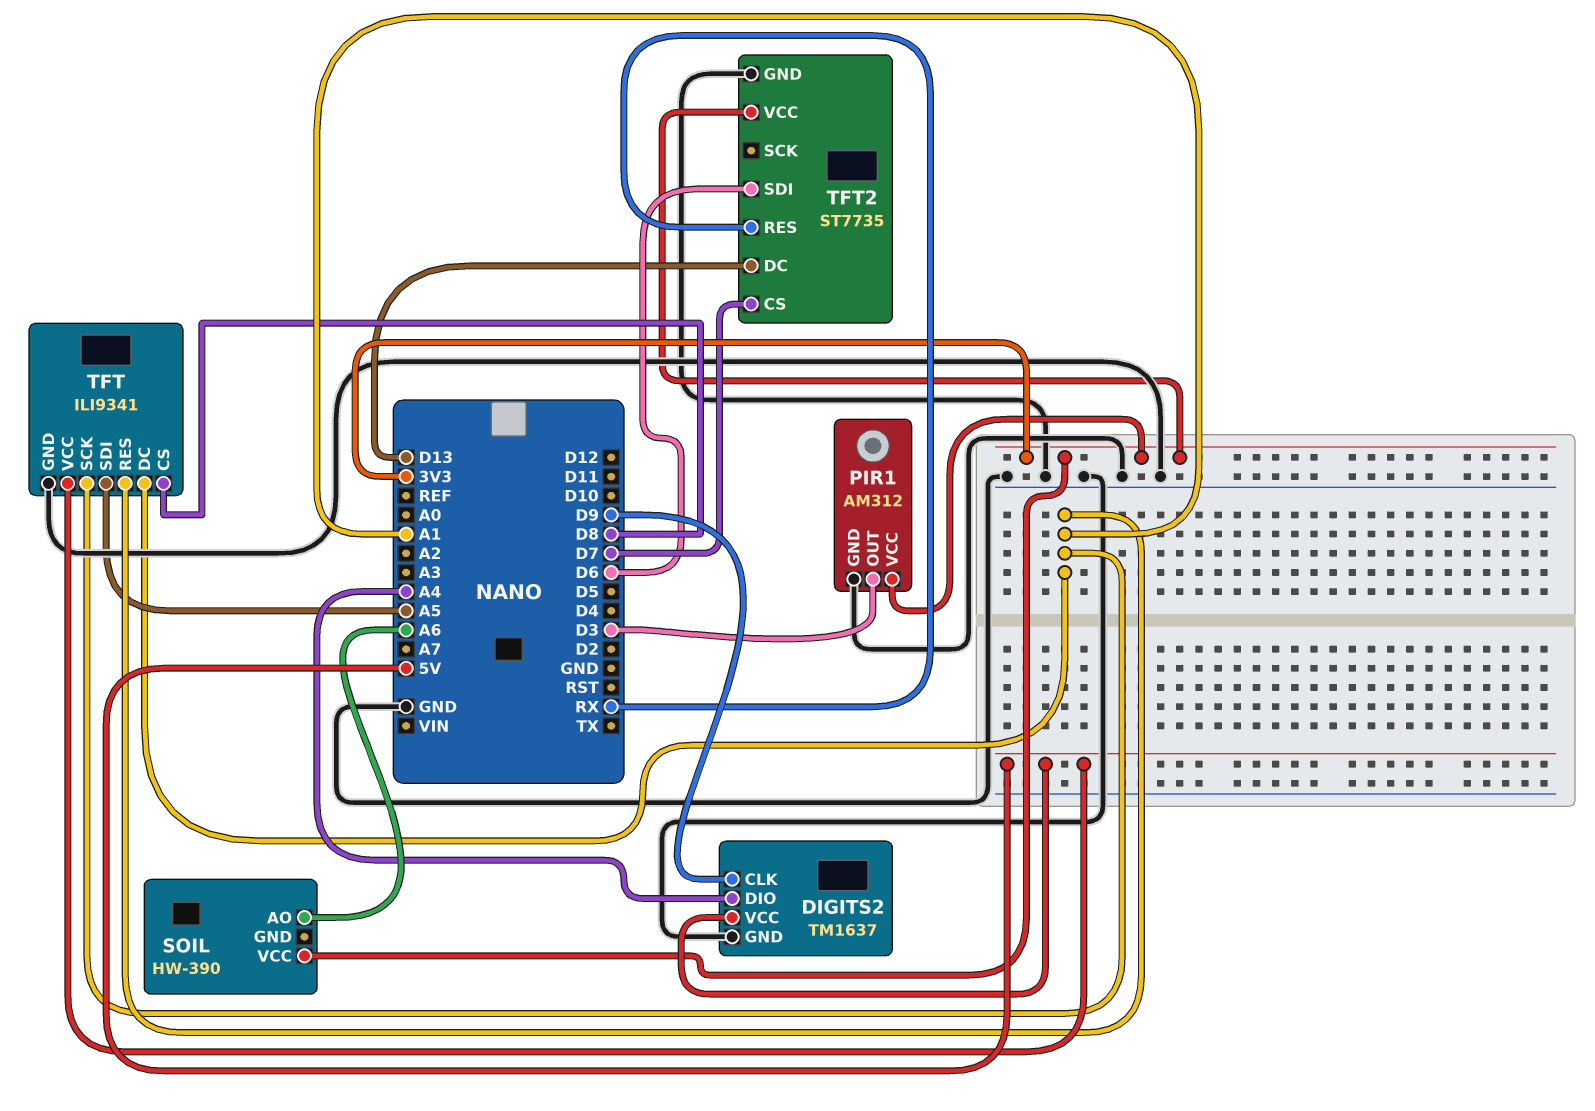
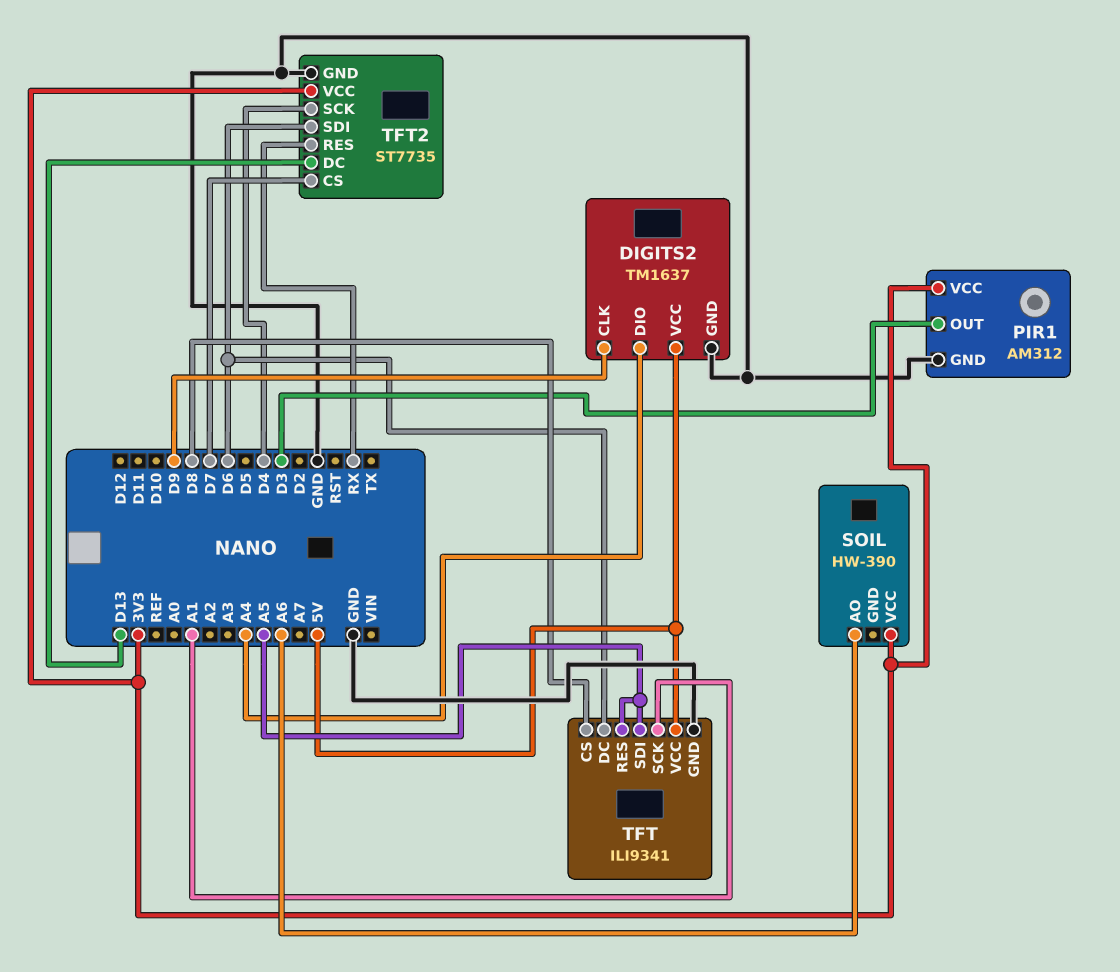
TFT pin DC: A1 -> D6
TFT pin RES: A1 -> A5
TFT2 pin SCK: none -> D4

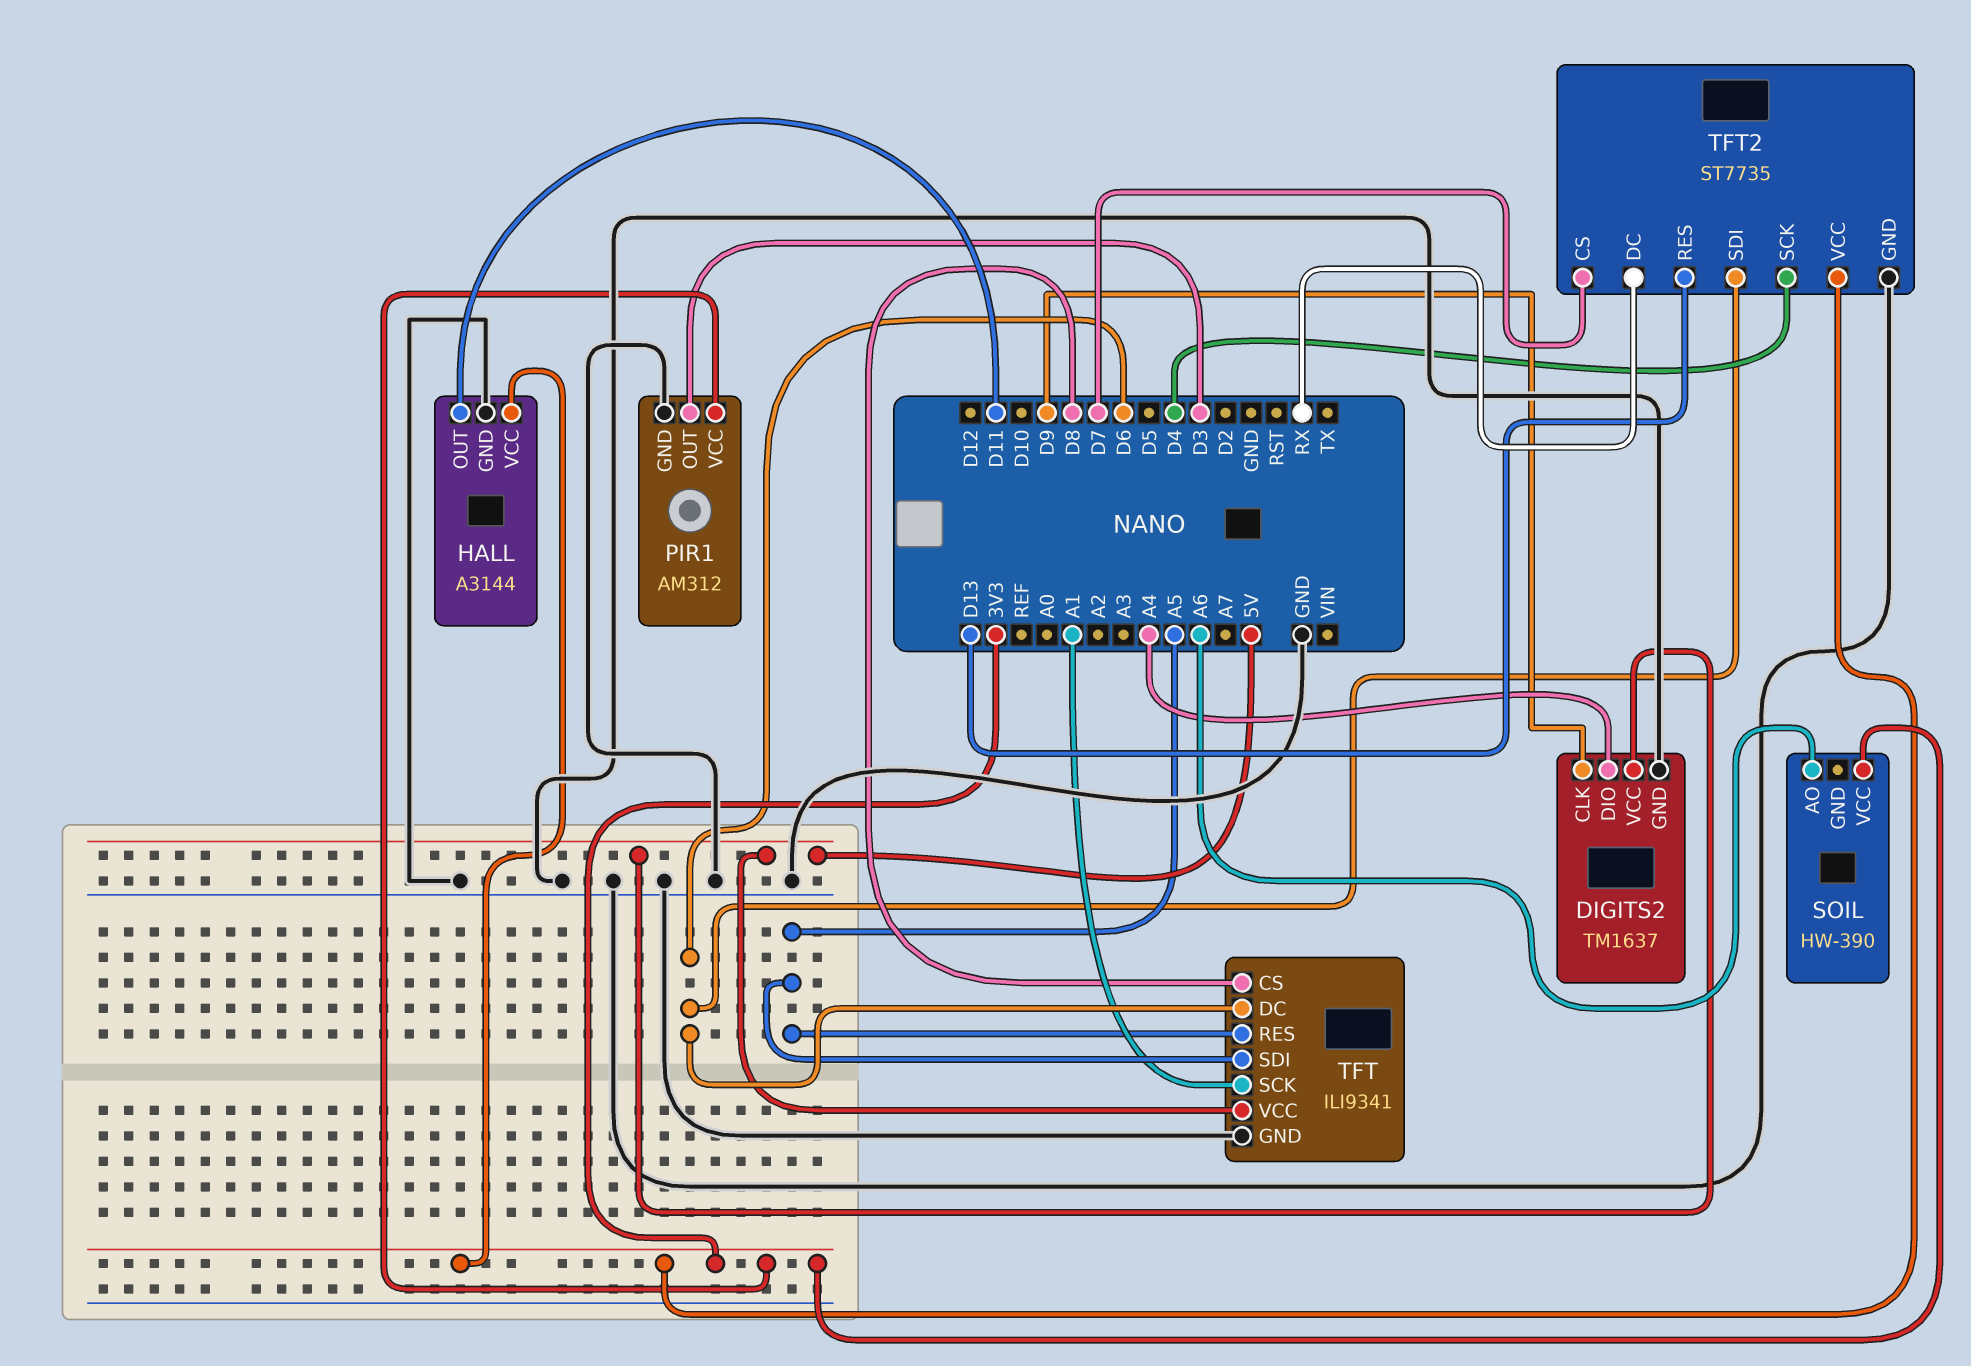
HALL: none -> A3144
HALL pin GND: none -> GND
HALL pin OUT: none -> D11
HALL pin VCC: none -> 3V3
TFT2 pin DC: D13 -> RX
TFT2 pin RES: RX -> D13

